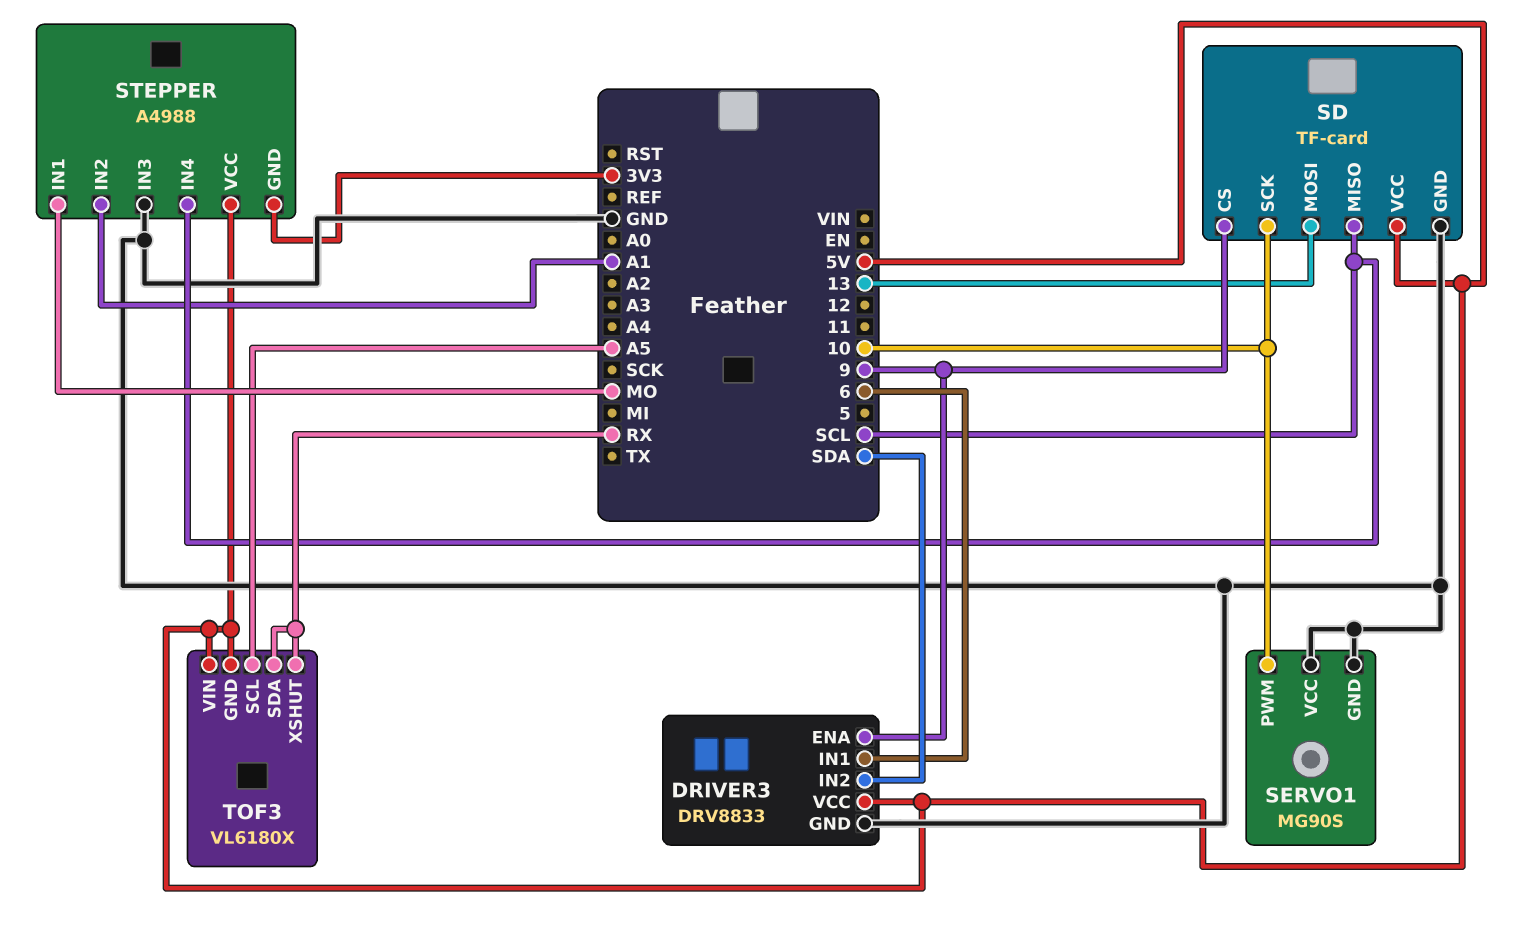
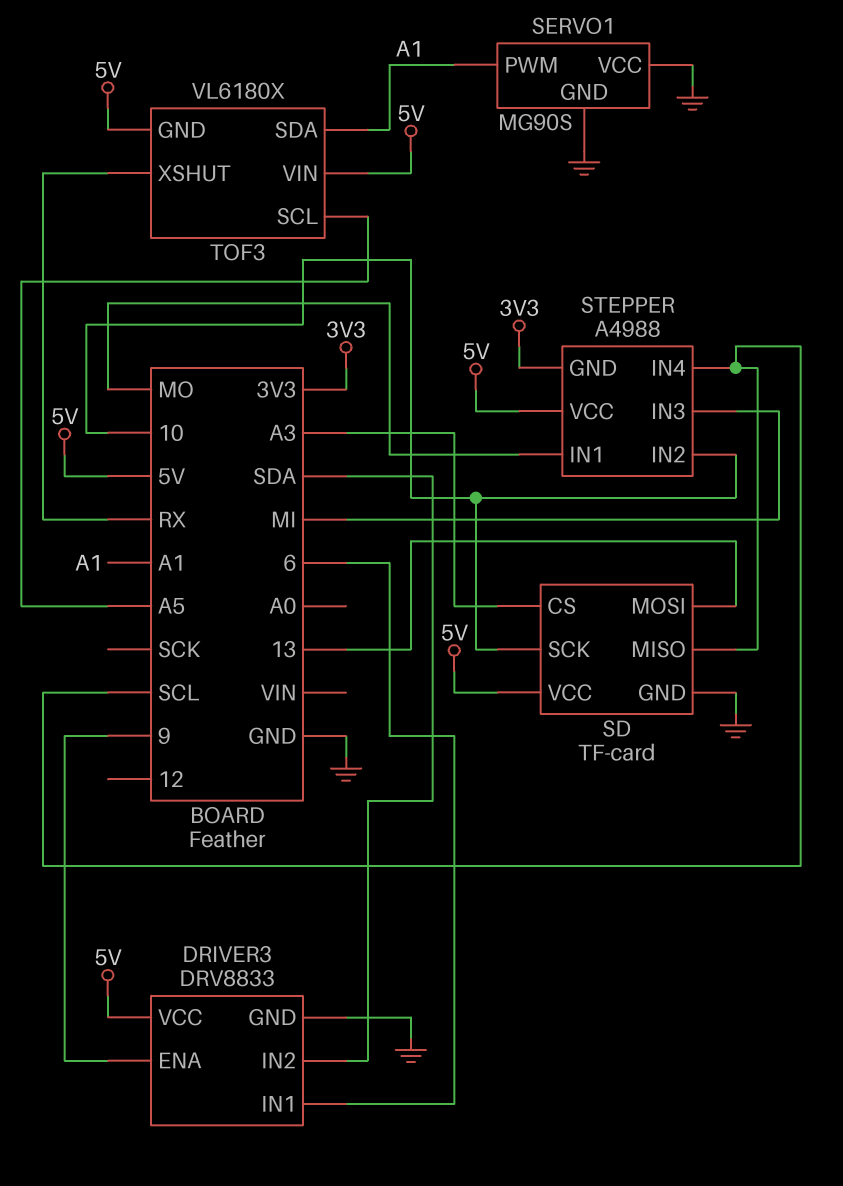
SD pin CS: 9 -> A3
SERVO1 pin PWM: 10 -> A1
STEPPER pin IN2: A1 -> 10
STEPPER pin IN3: GND -> MI
TOF3 pin SDA: RX -> A1

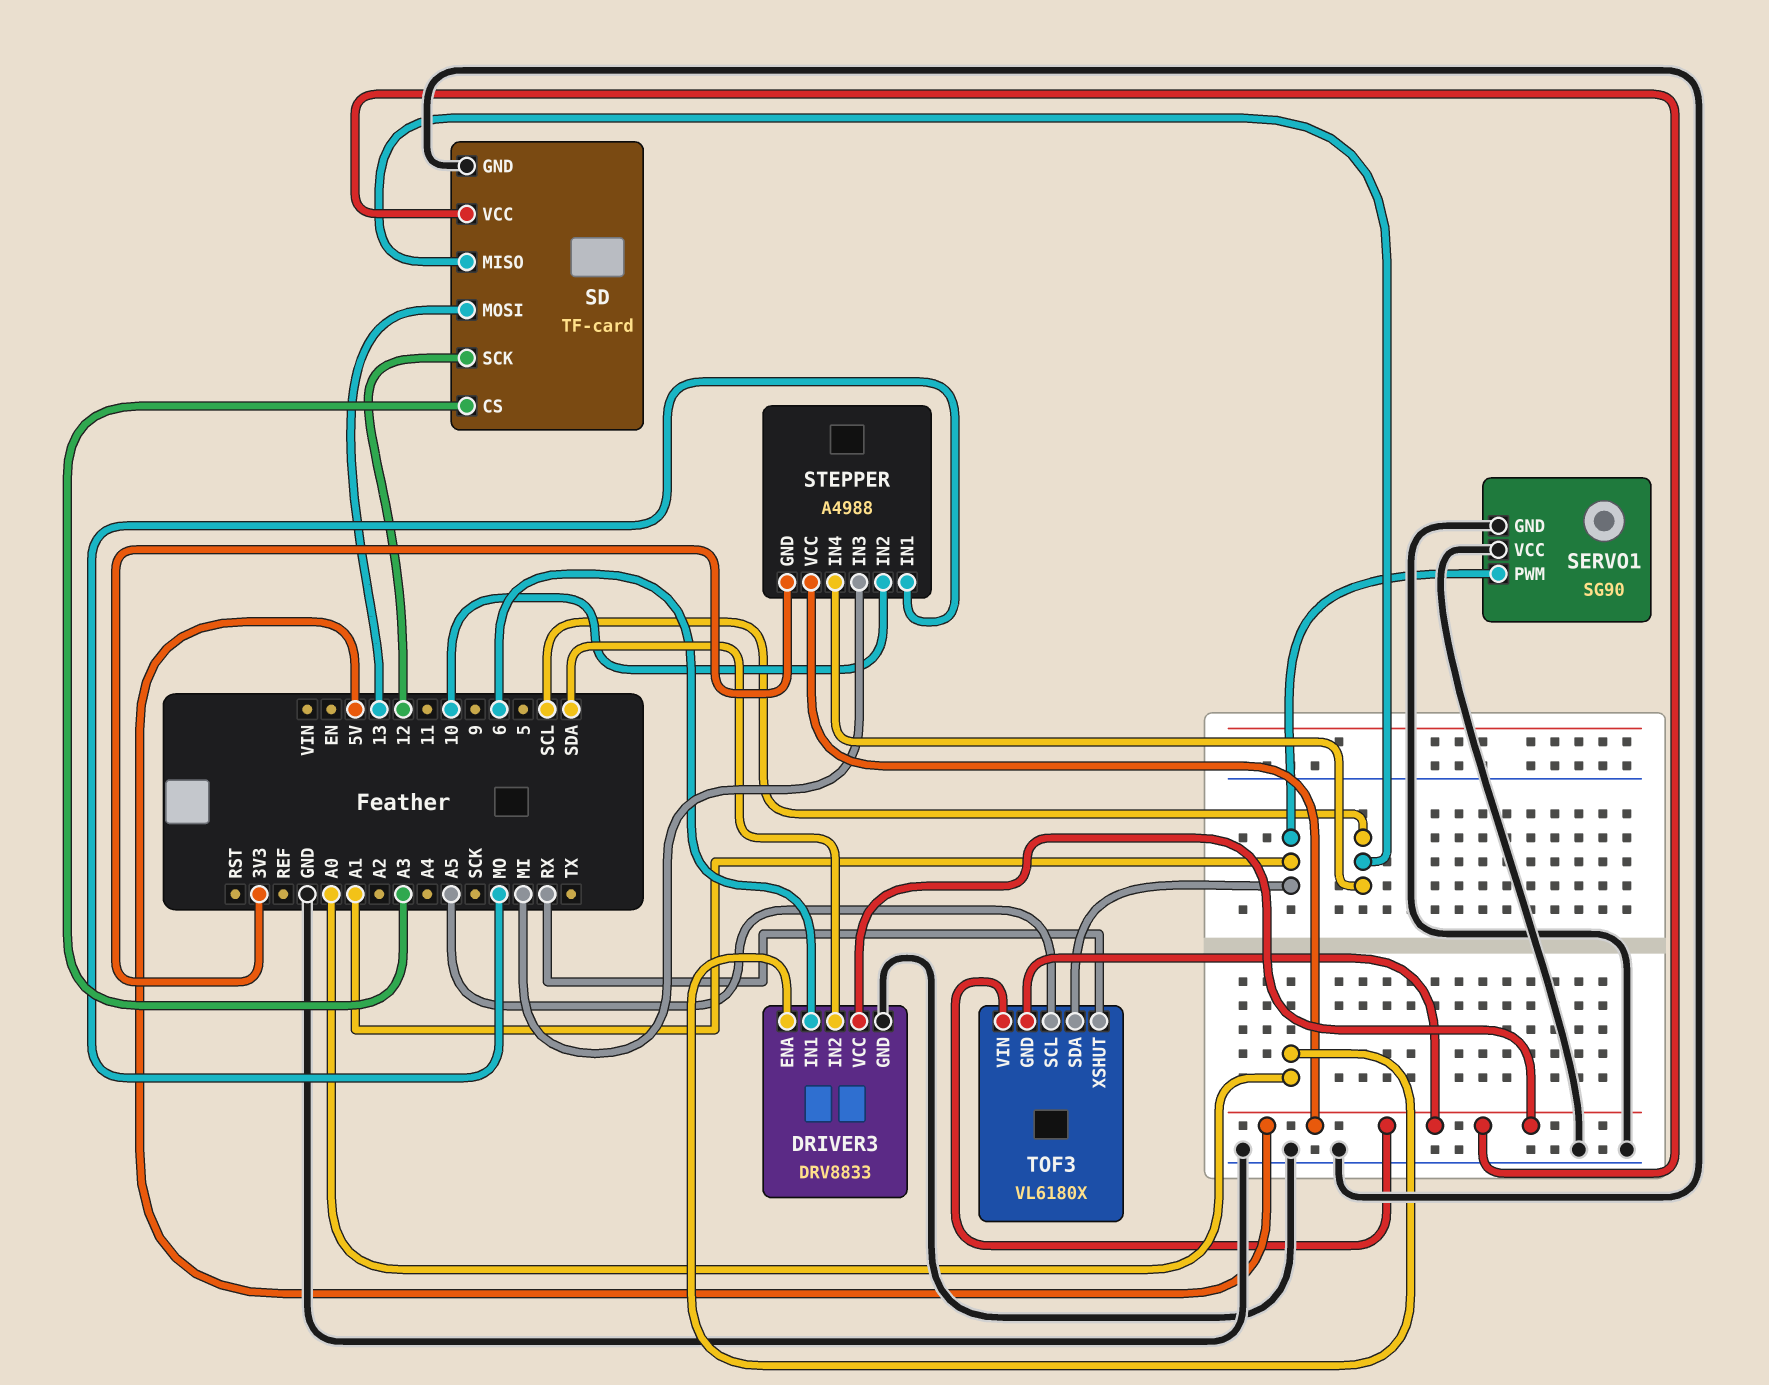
DRIVER3 pin ENA: 9 -> A0
SD pin SCK: 10 -> 12
SERVO1: MG90S -> SG90

